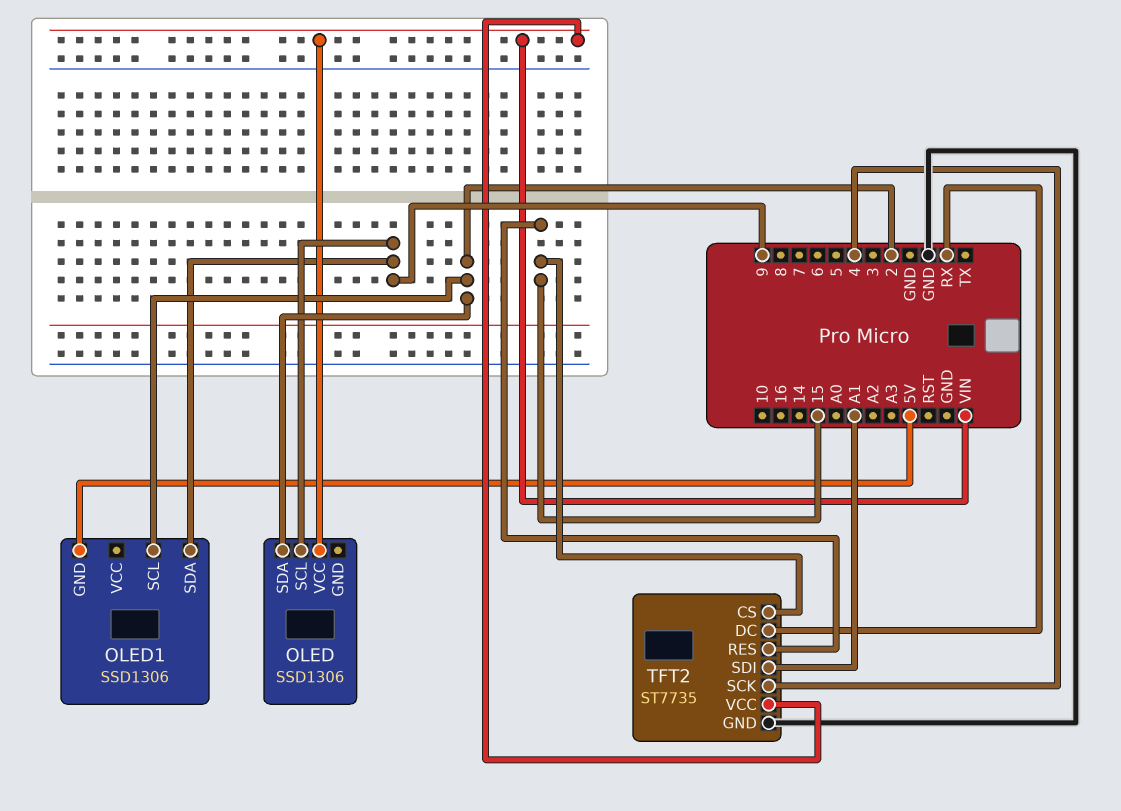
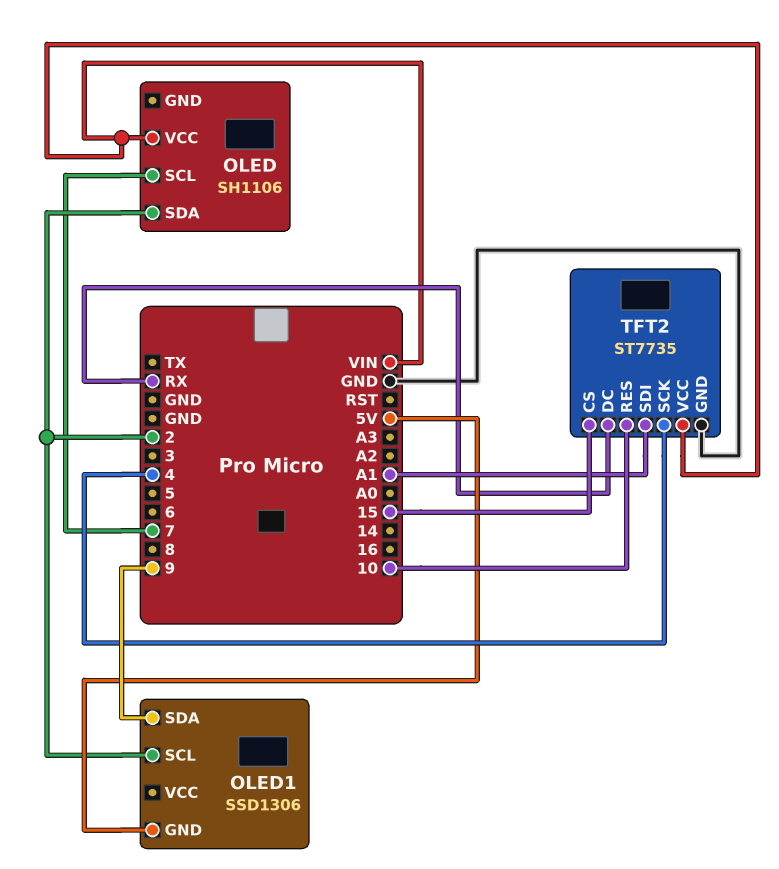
OLED: SSD1306 -> SH1106
OLED pin SCL: 9 -> 7
TFT2 pin RES: 15 -> 10

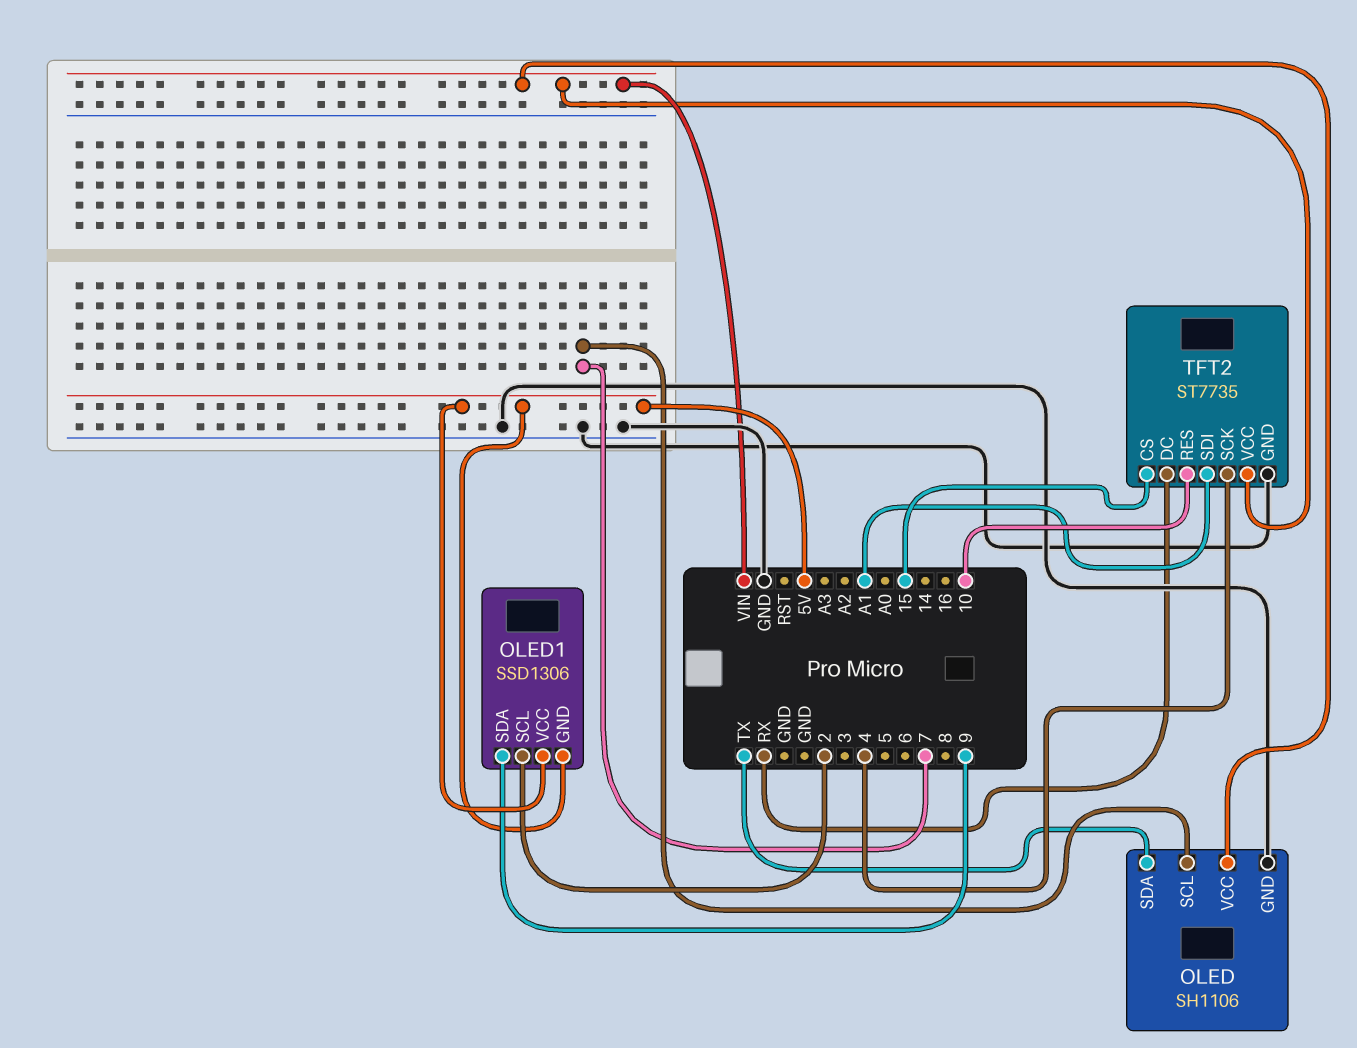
OLED pin GND: none -> GND
OLED pin SDA: 2 -> TX
OLED1 pin VCC: none -> 5V

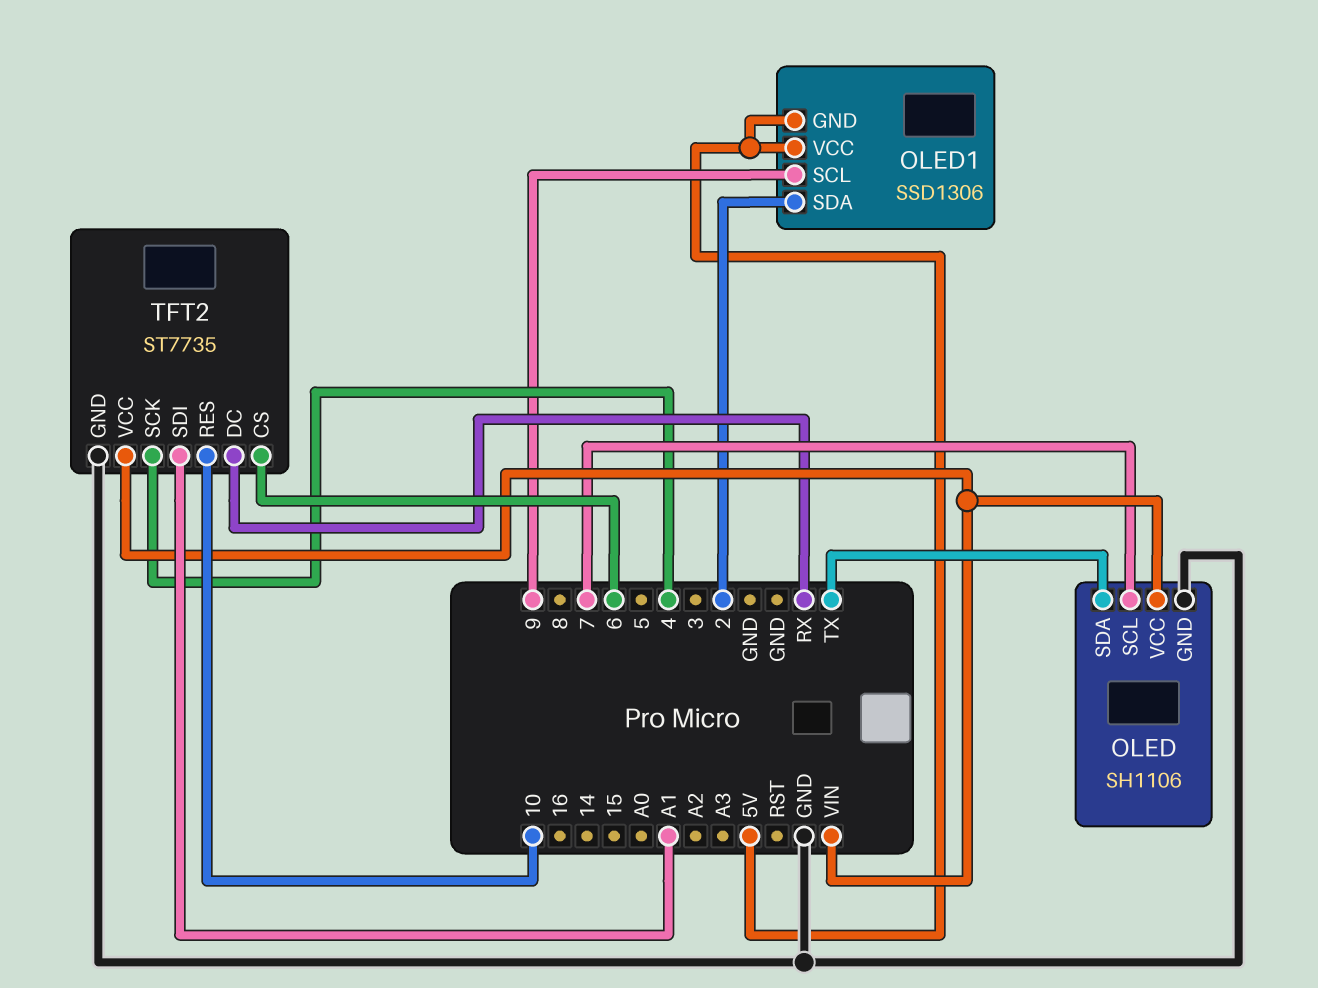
OLED1 pin SCL: 2 -> 9
OLED1 pin SDA: 9 -> 2
TFT2 pin CS: 15 -> 6

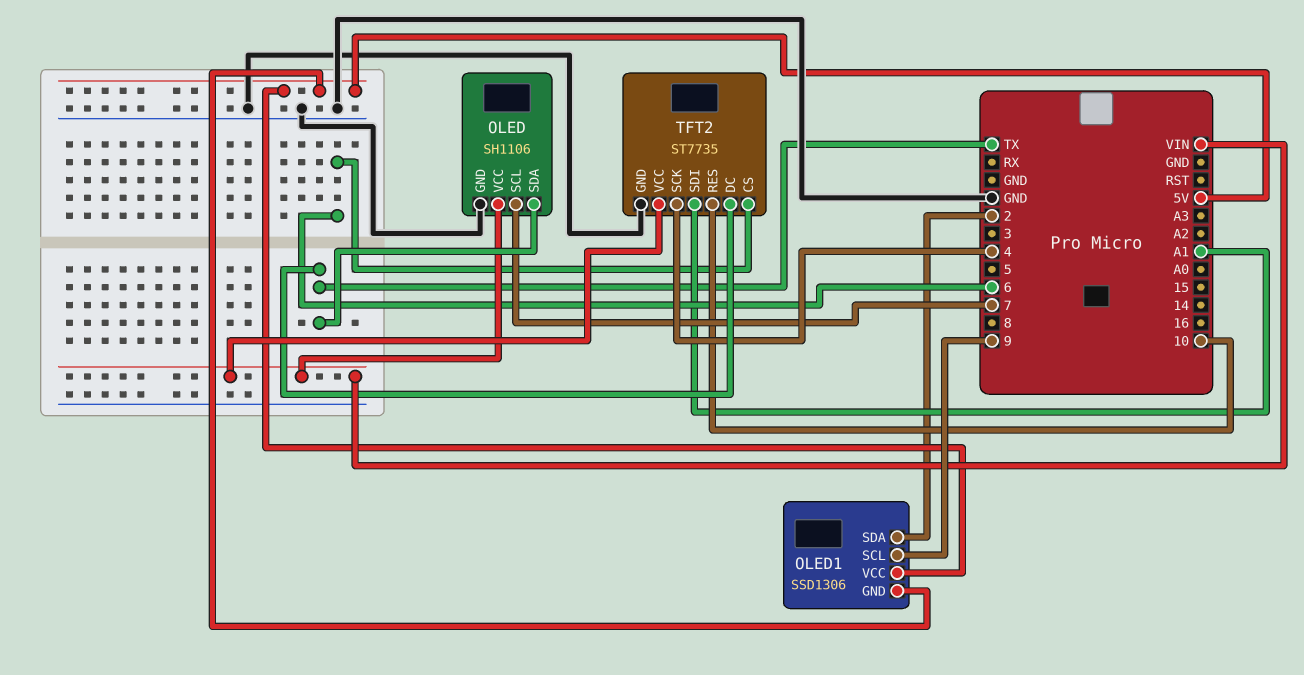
TFT2 pin DC: RX -> TX

